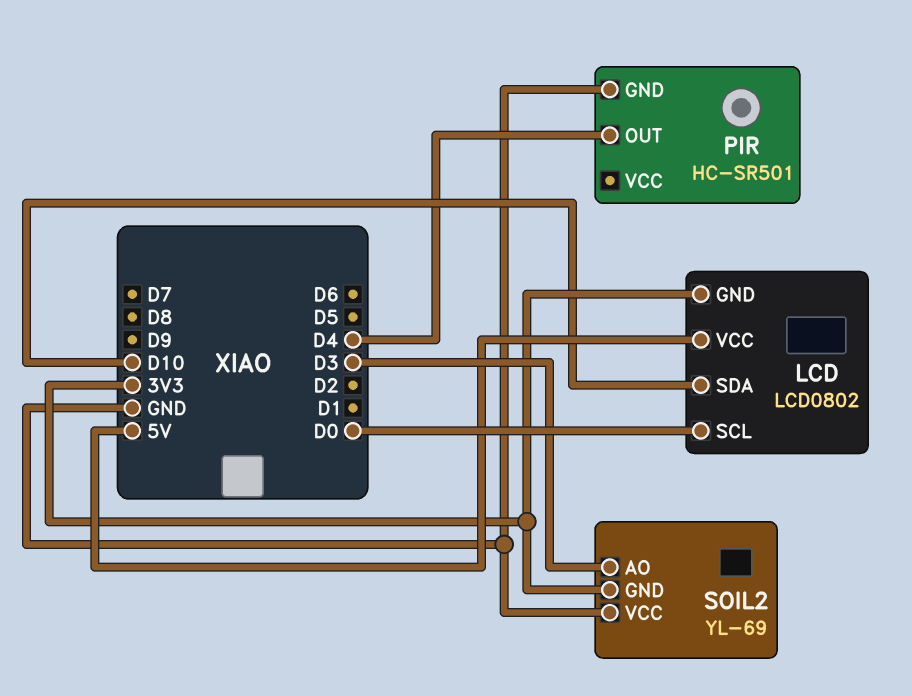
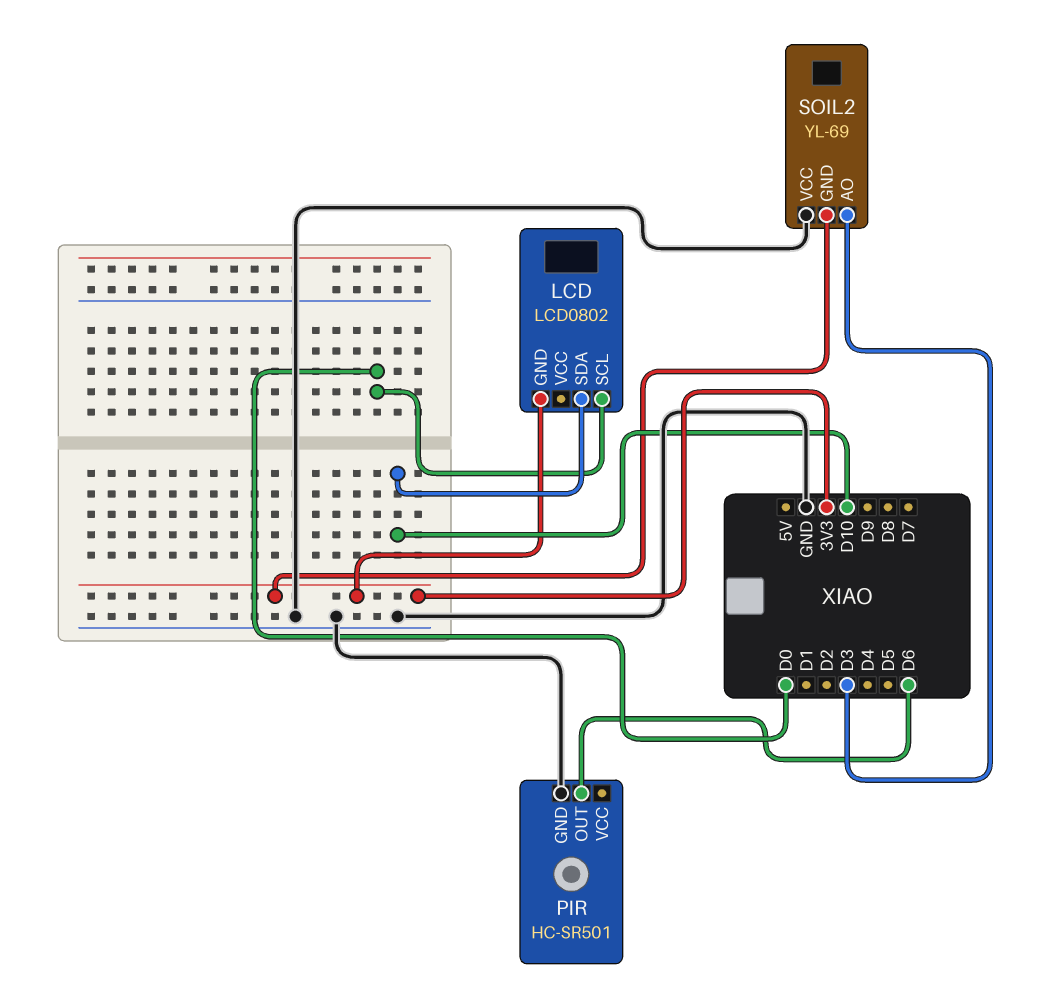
LCD pin VCC: 5V -> none
PIR pin OUT: D4 -> D6

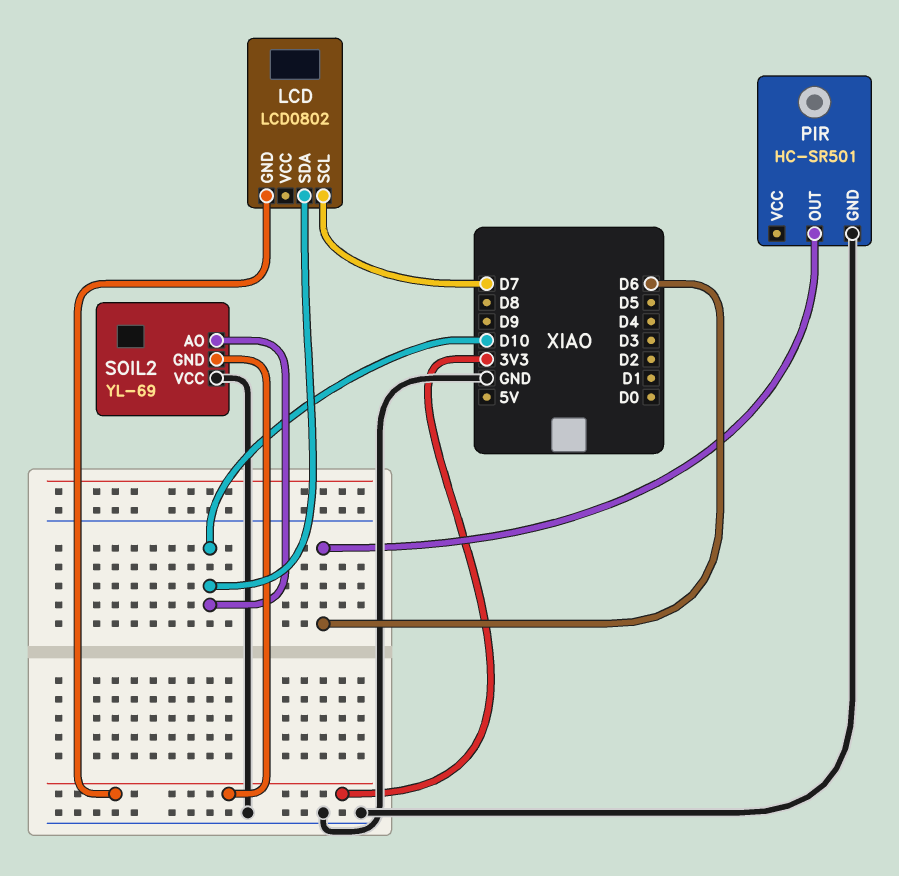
LCD pin SCL: D0 -> D7
SOIL2 pin AO: D3 -> D10

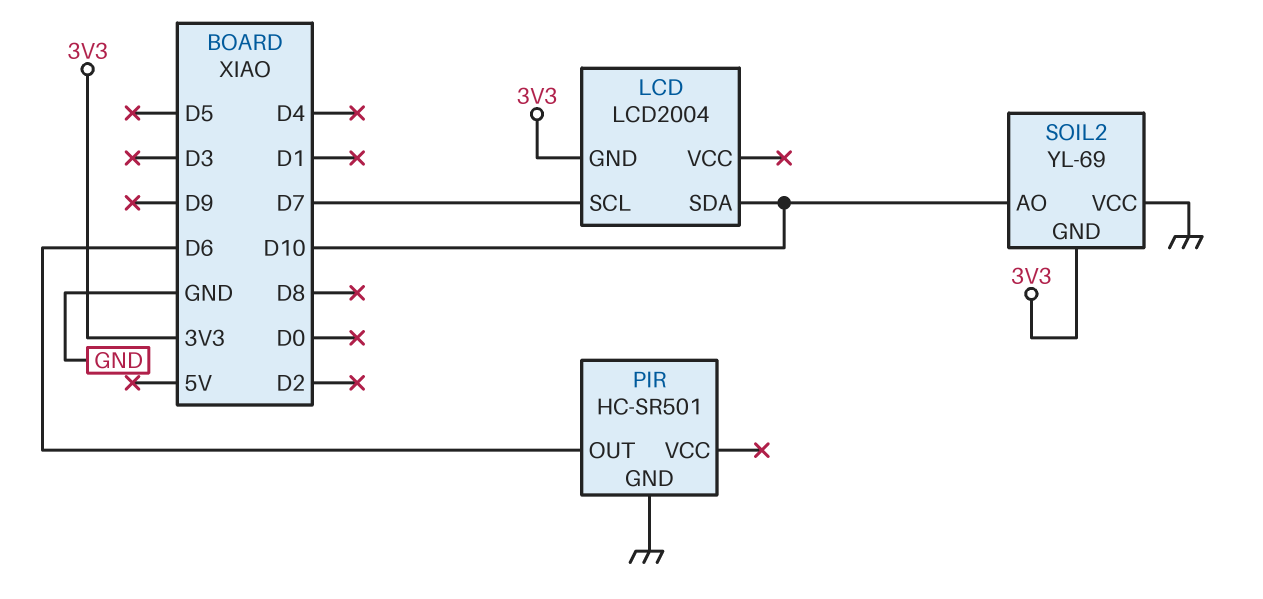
LCD: LCD0802 -> LCD2004

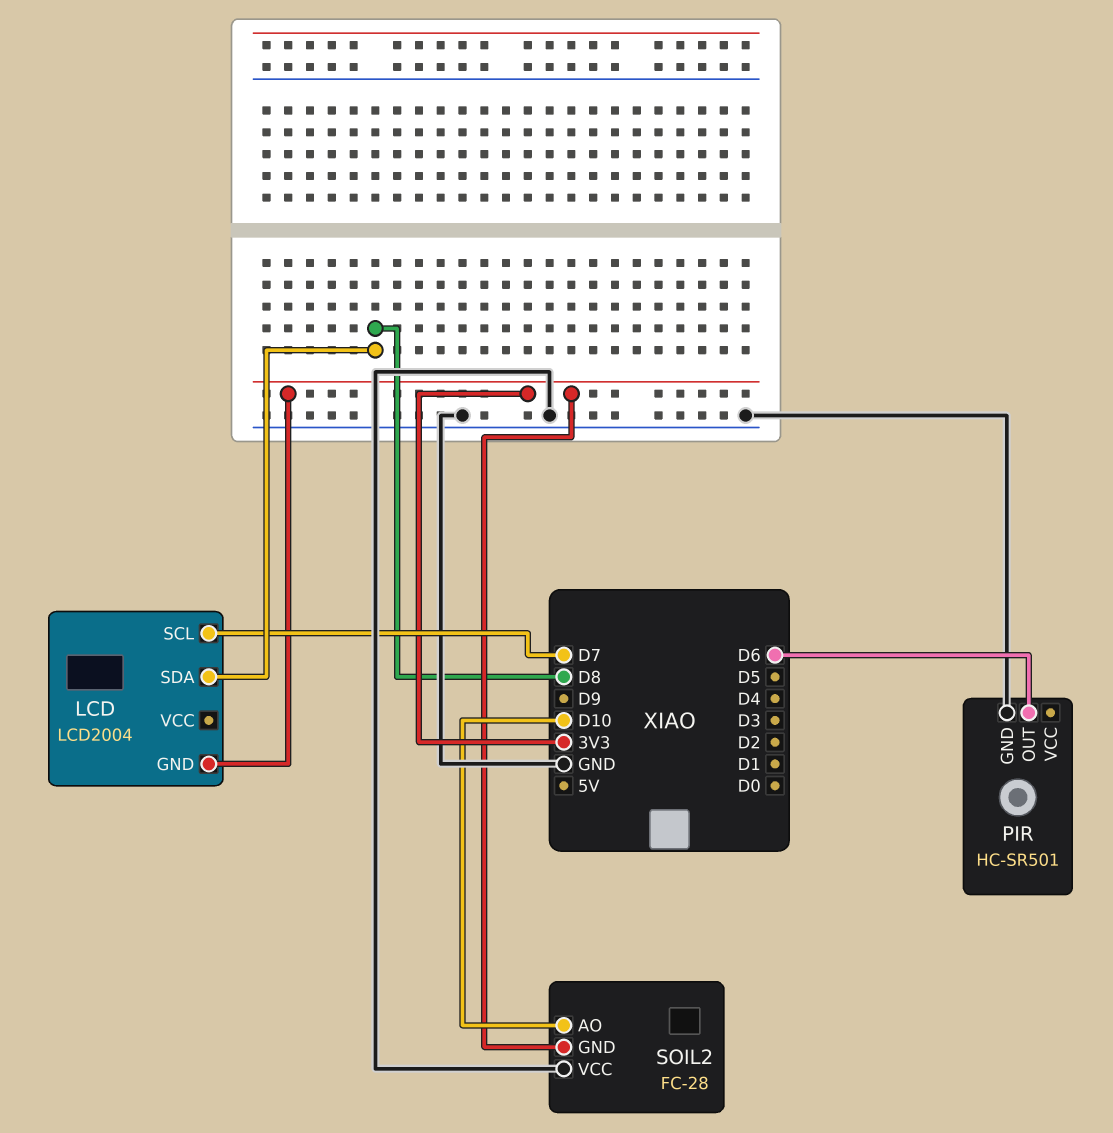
LCD pin SDA: D10 -> D8
SOIL2: YL-69 -> FC-28

